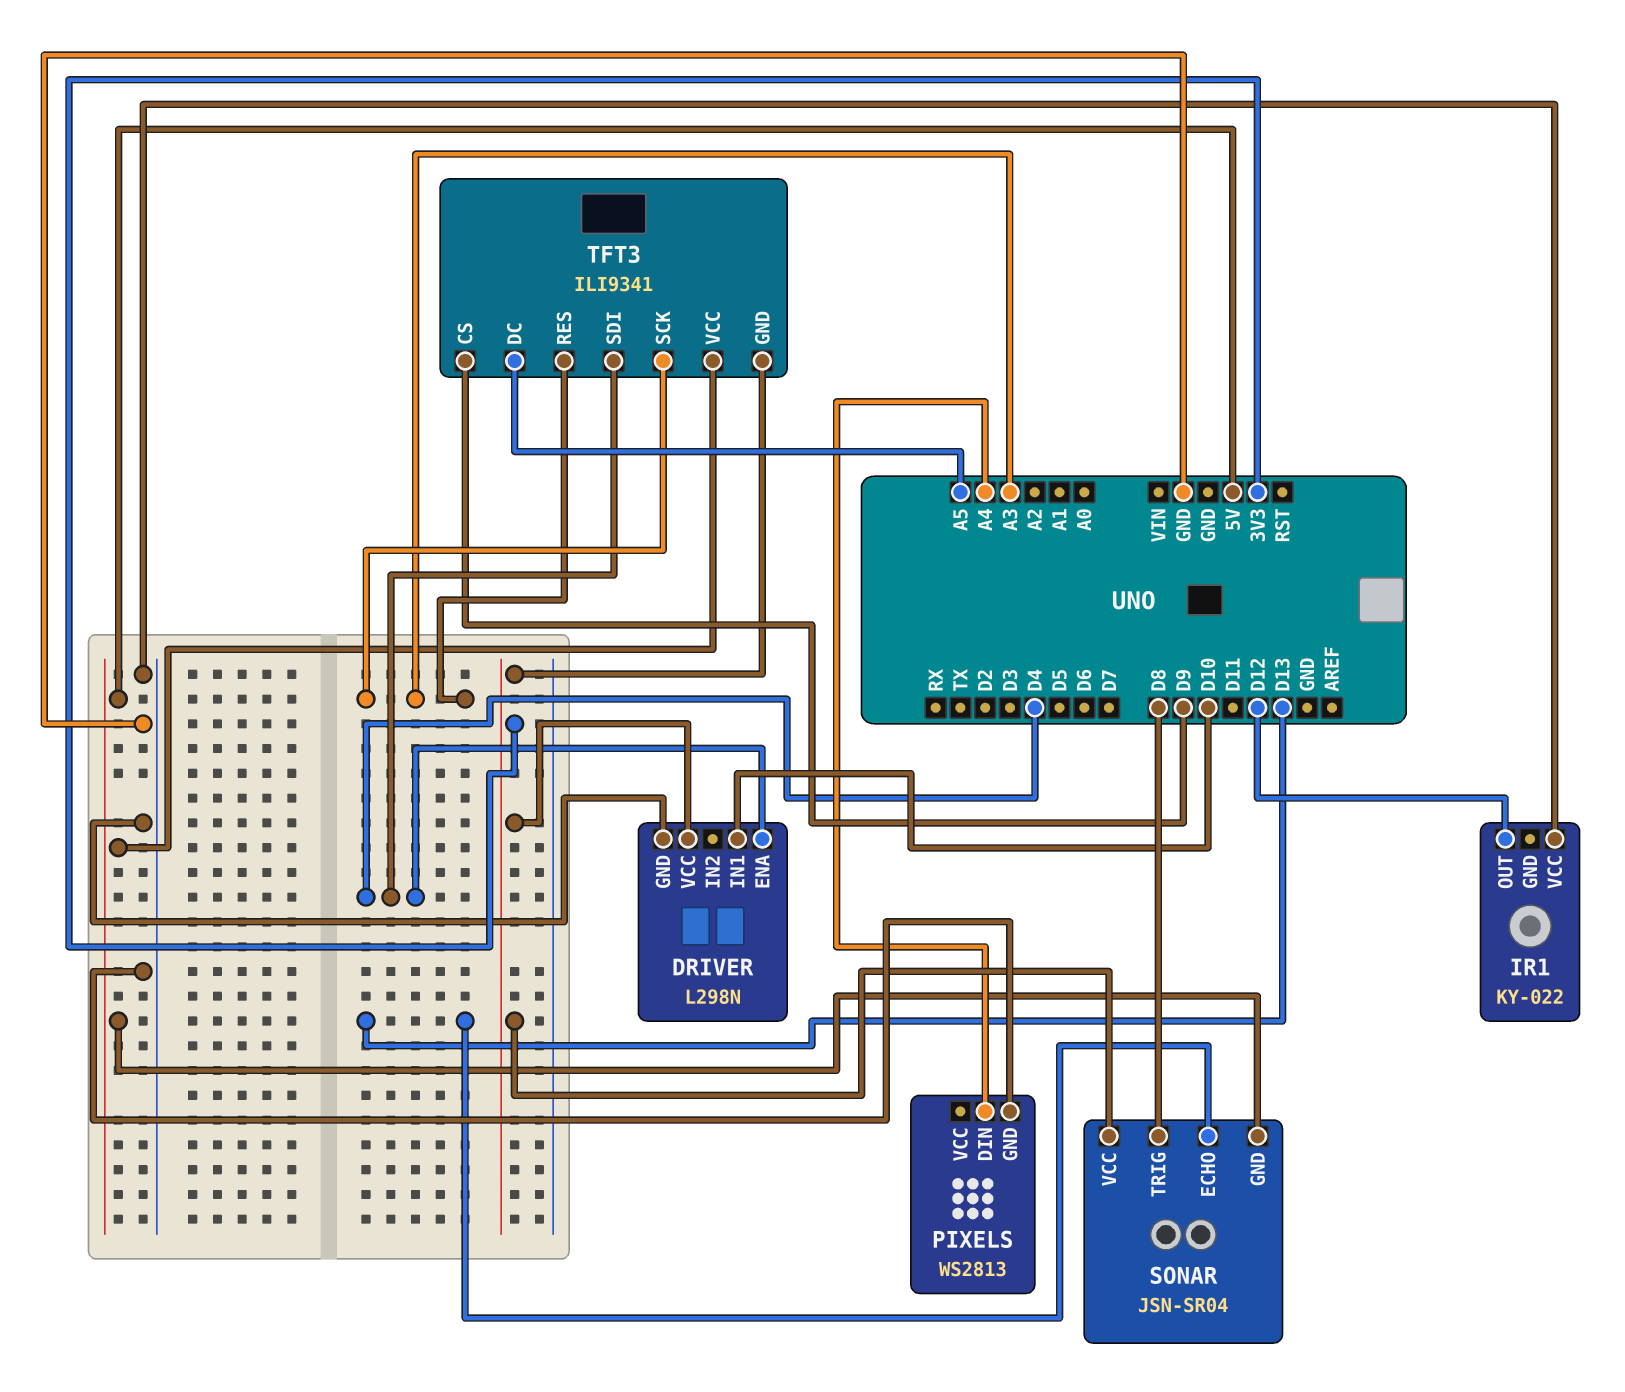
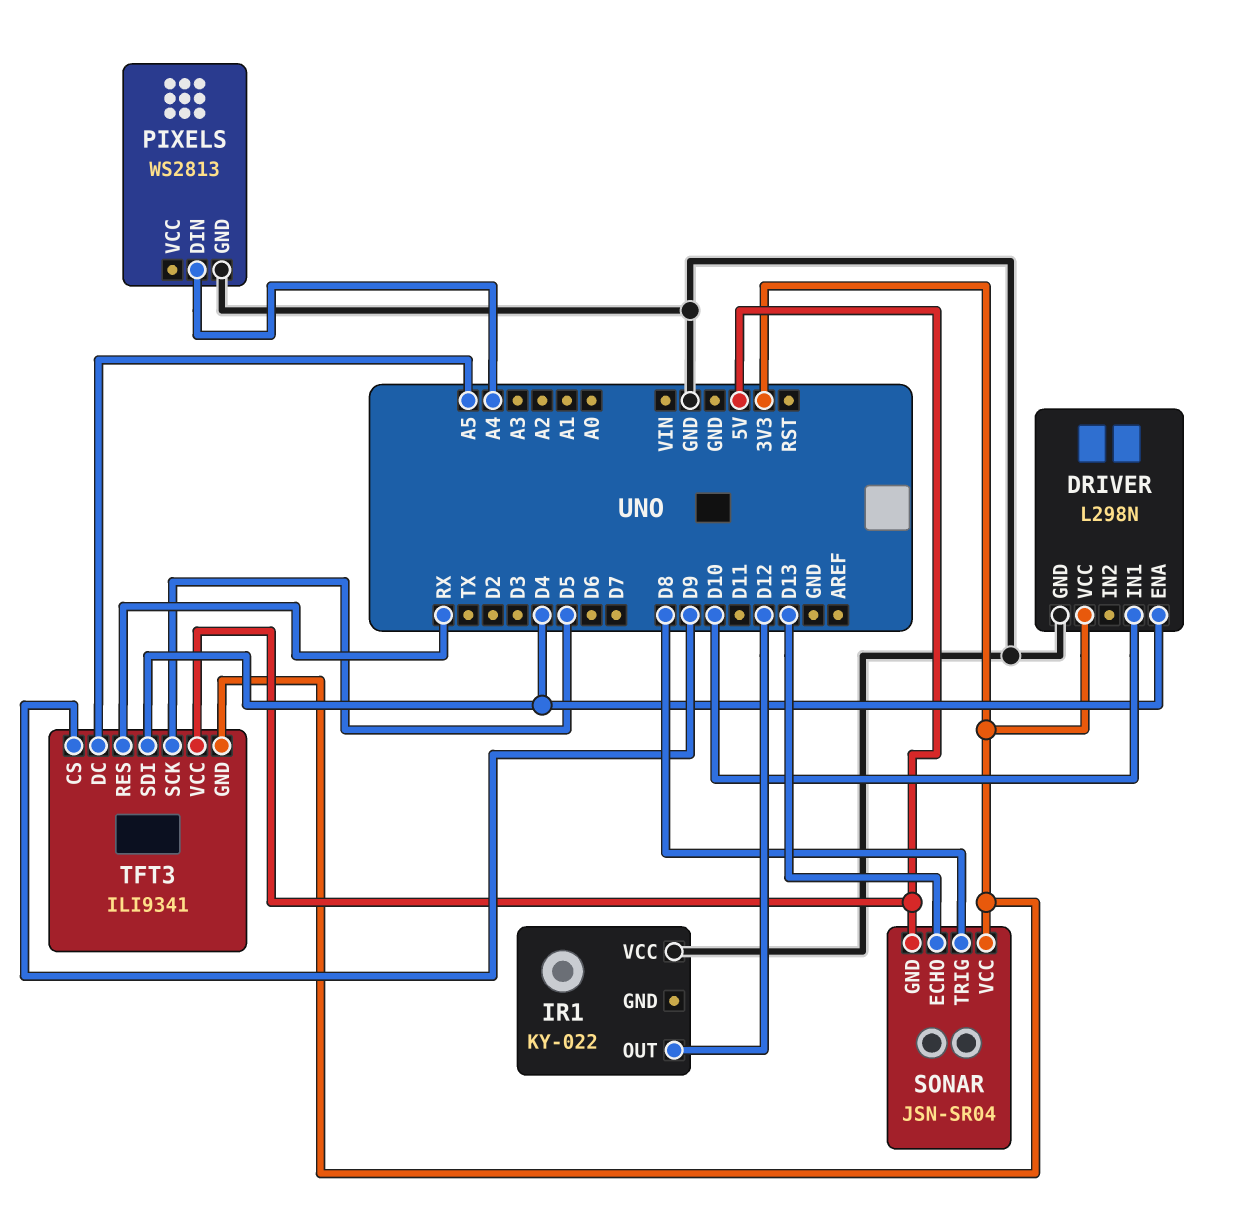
TFT3 pin RES: A3 -> RX
TFT3 pin SCK: A3 -> D5

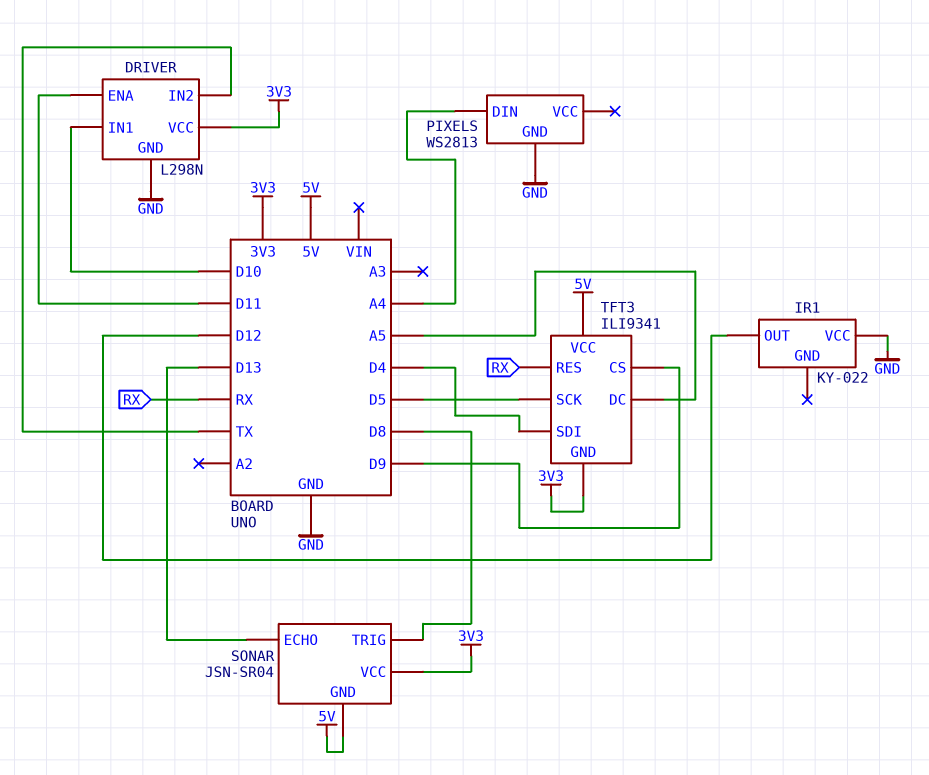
DRIVER pin ENA: D4 -> D11
DRIVER pin IN2: none -> TX

